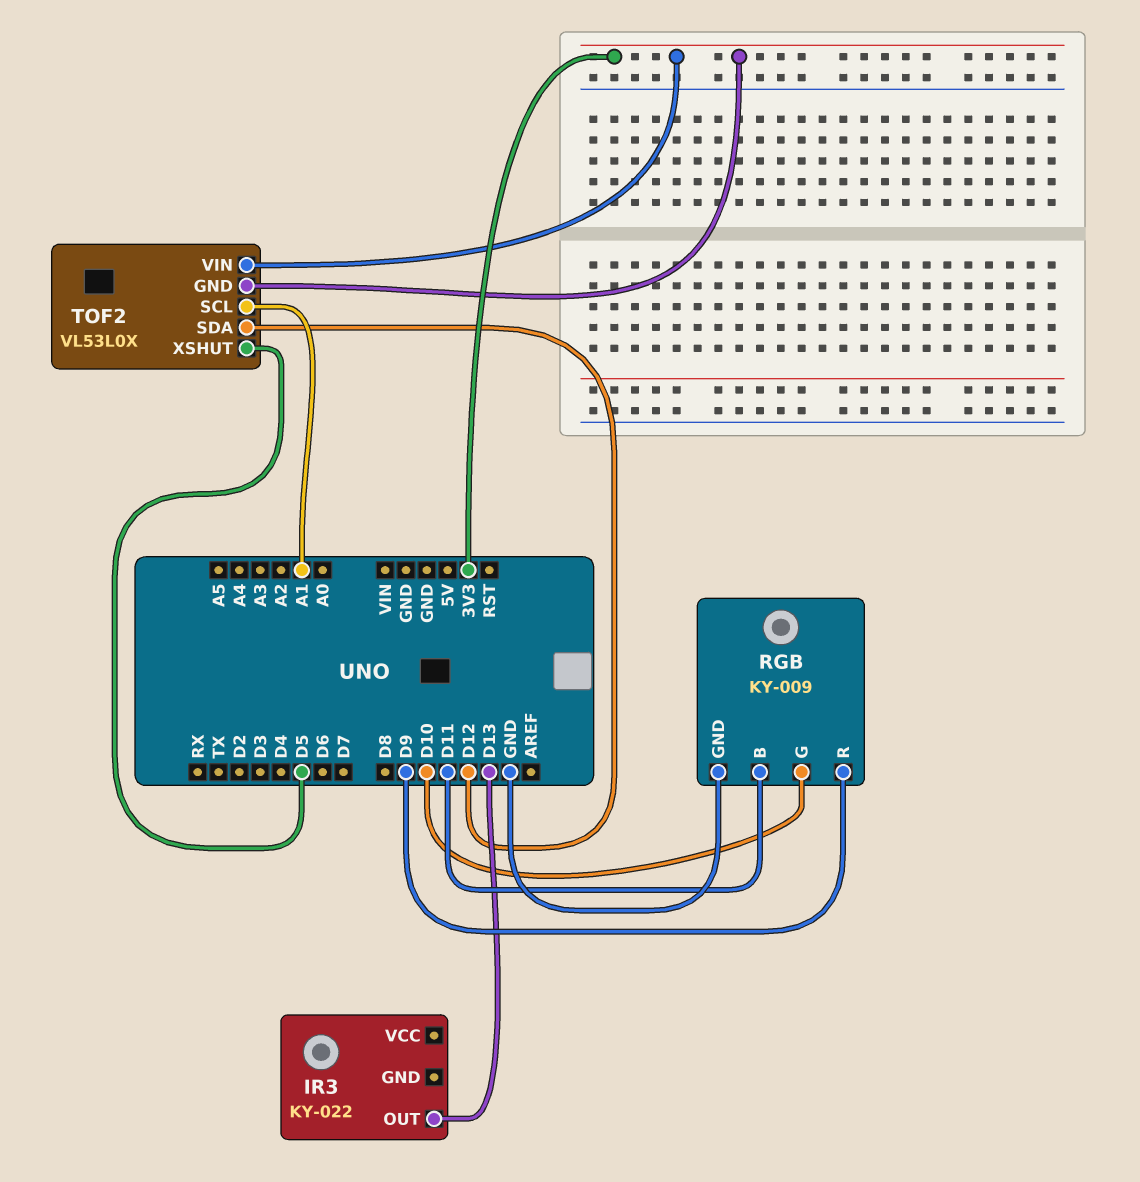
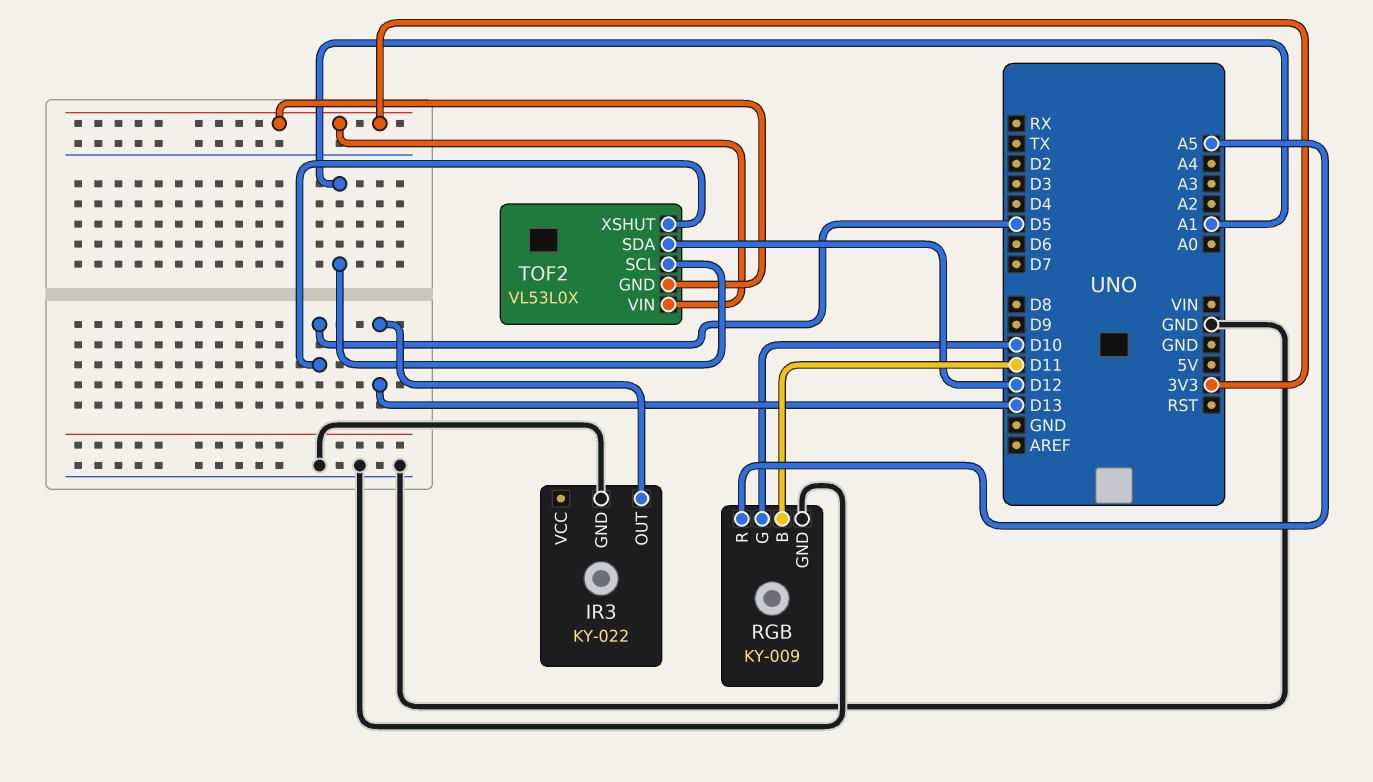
IR3 pin GND: none -> GND
RGB pin R: D9 -> A5

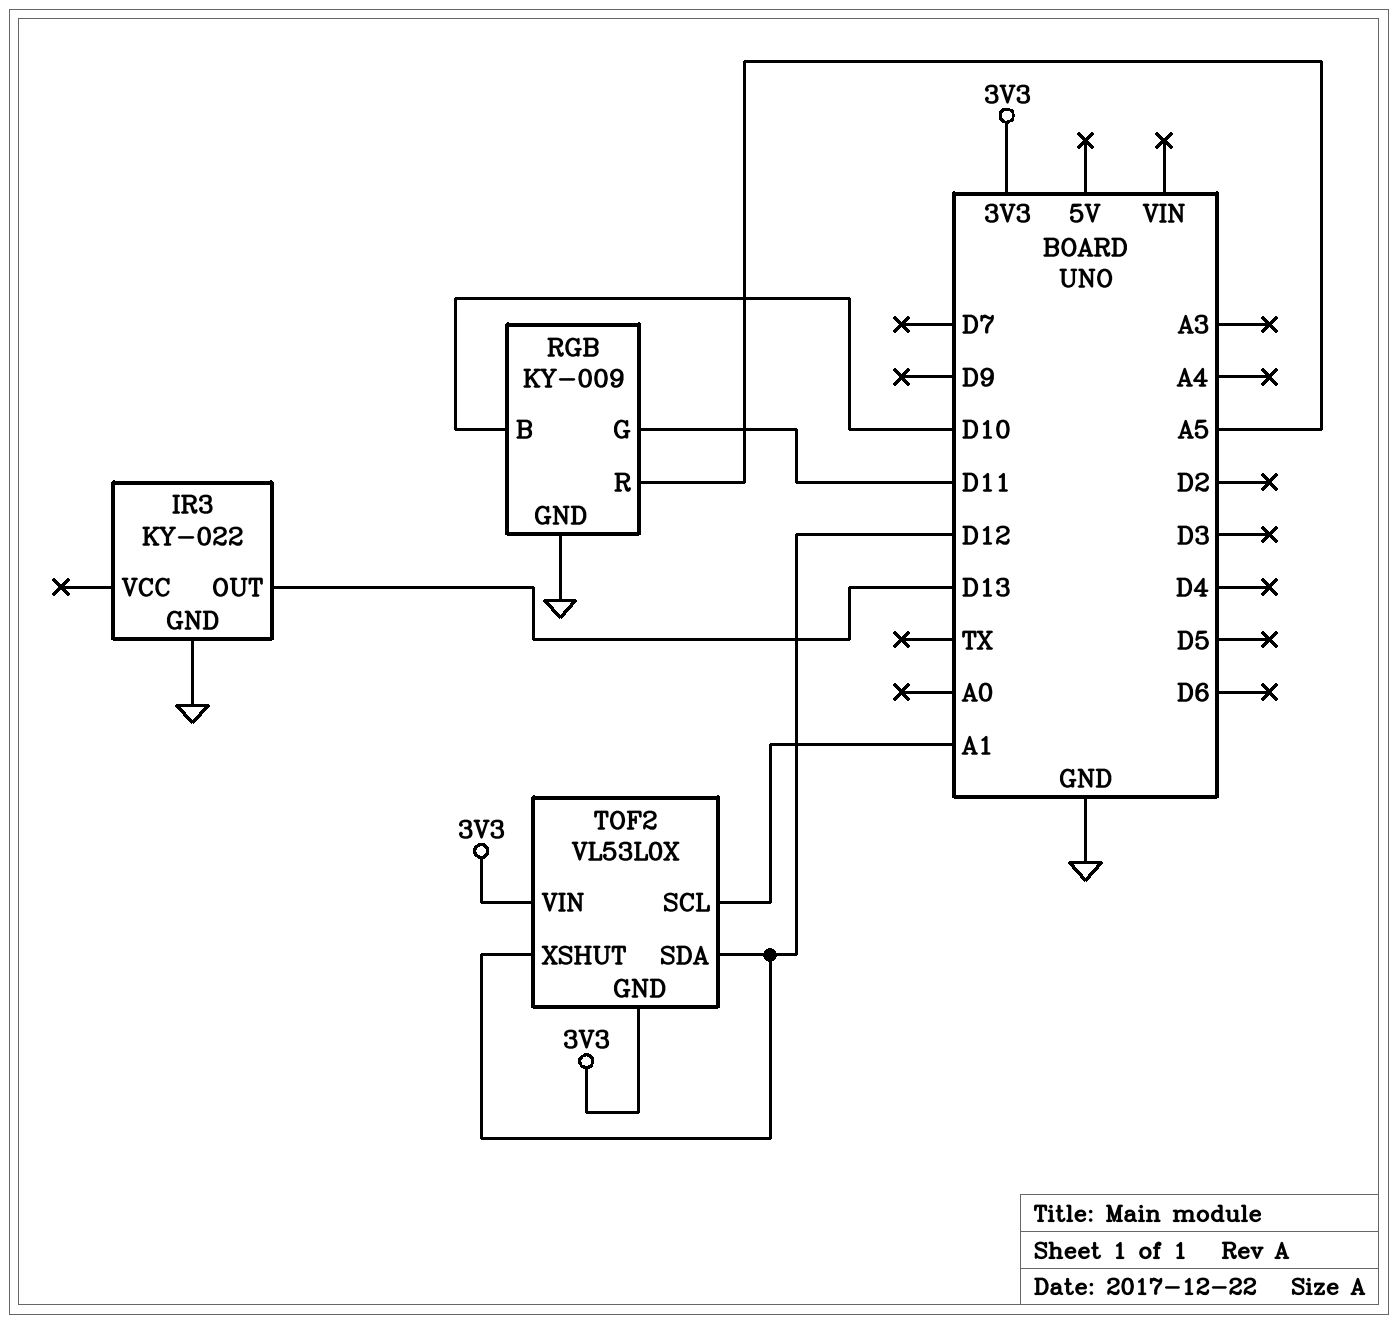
RGB pin B: D11 -> D10
RGB pin G: D10 -> D11
TOF2 pin XSHUT: D5 -> D12

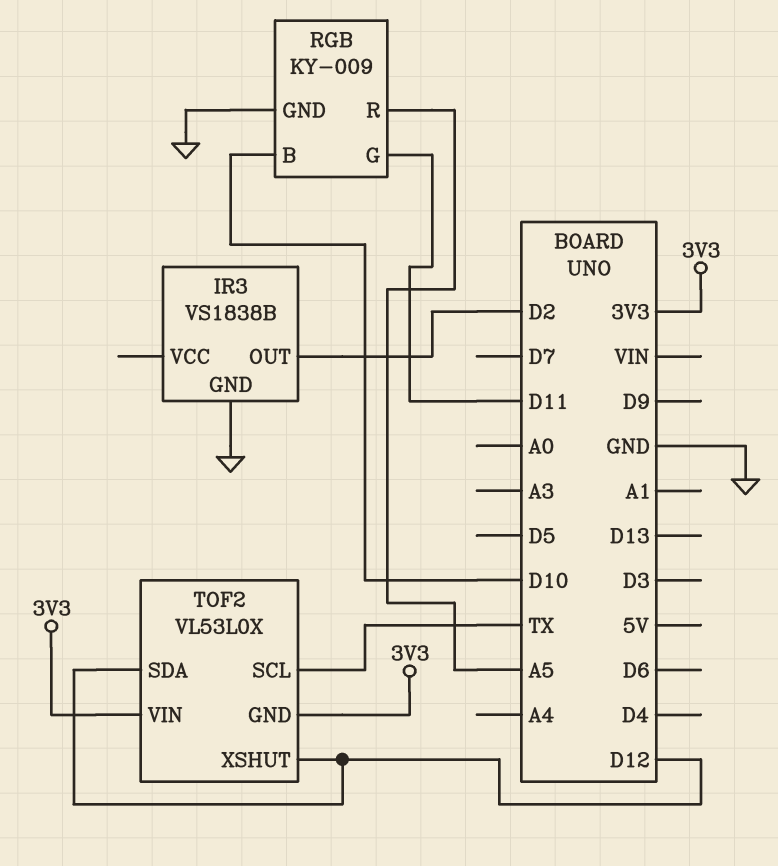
IR3: KY-022 -> VS1838B
IR3 pin OUT: D13 -> D2
TOF2 pin SCL: A1 -> TX

